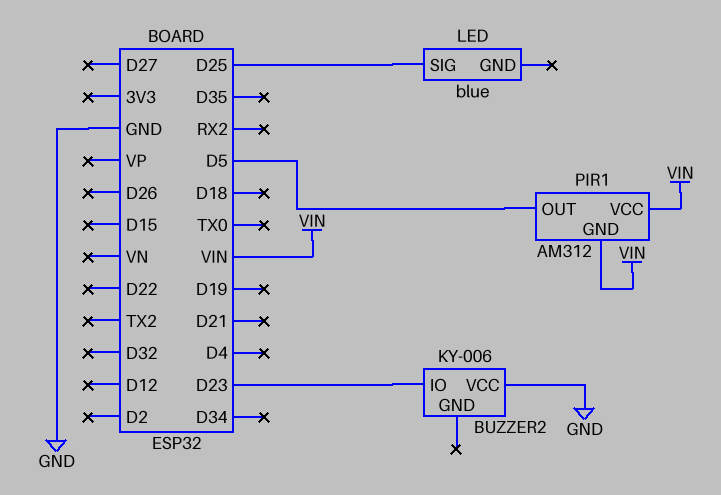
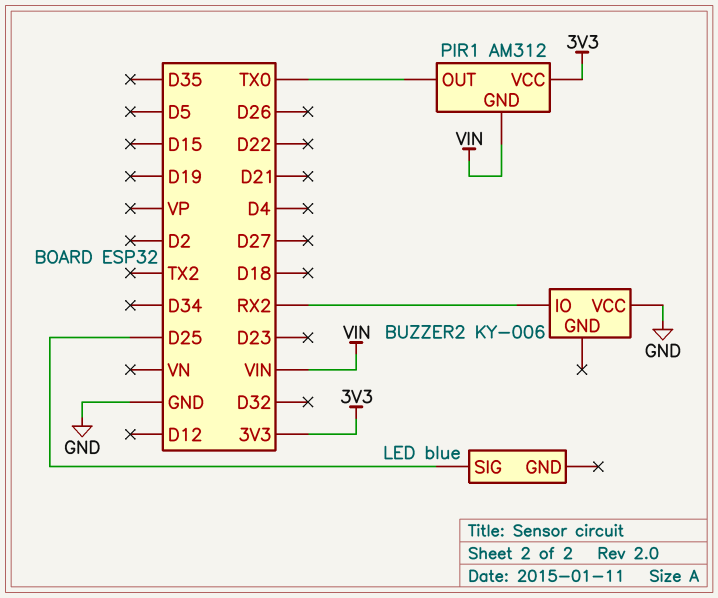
BUZZER2 pin IO: D23 -> RX2
PIR1 pin OUT: D5 -> TX0
PIR1 pin VCC: VIN -> 3V3

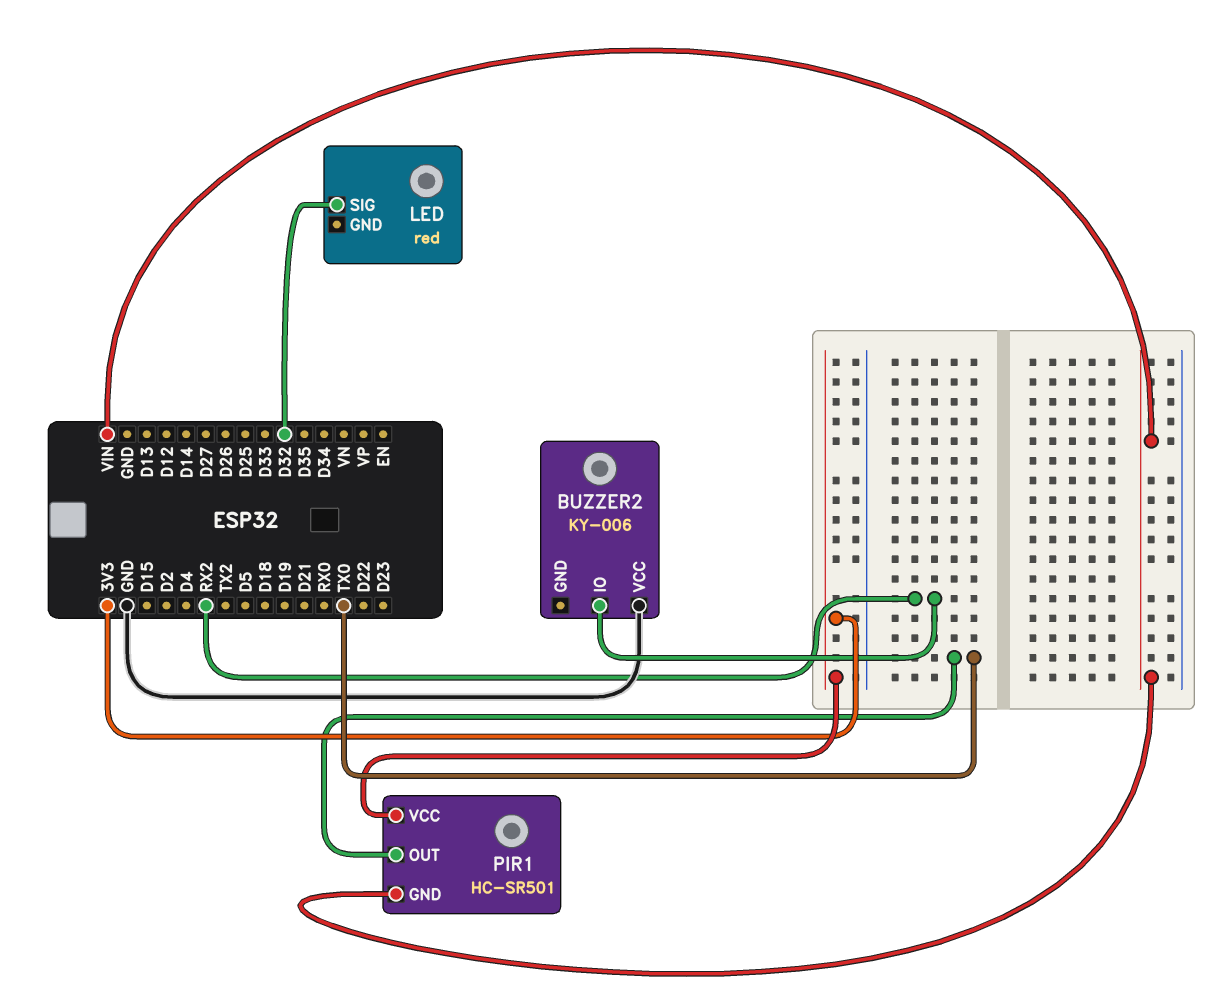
LED: blue -> red
LED pin SIG: D25 -> D32
PIR1: AM312 -> HC-SR501

